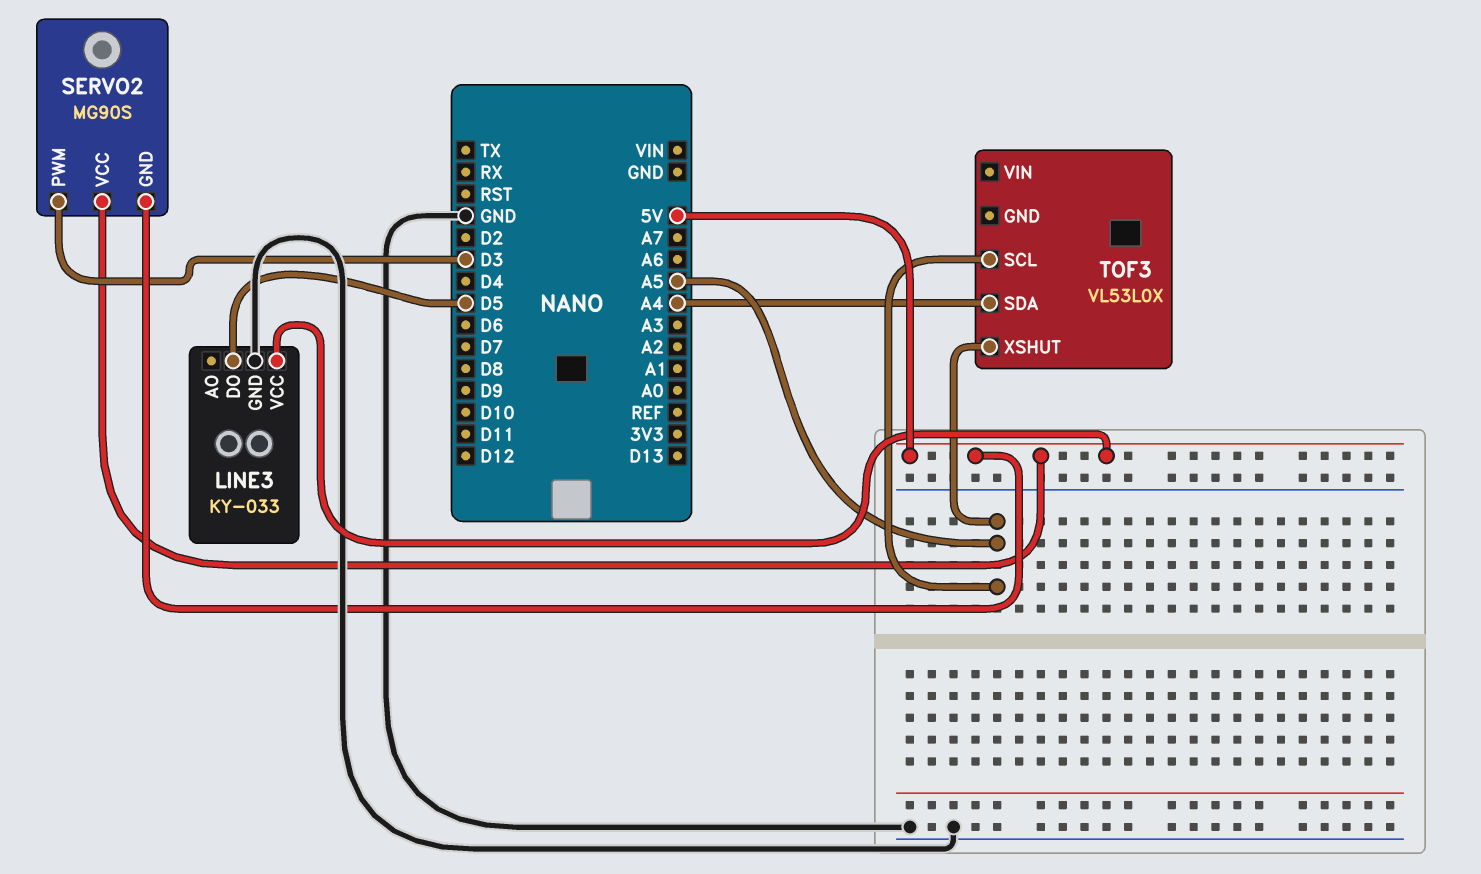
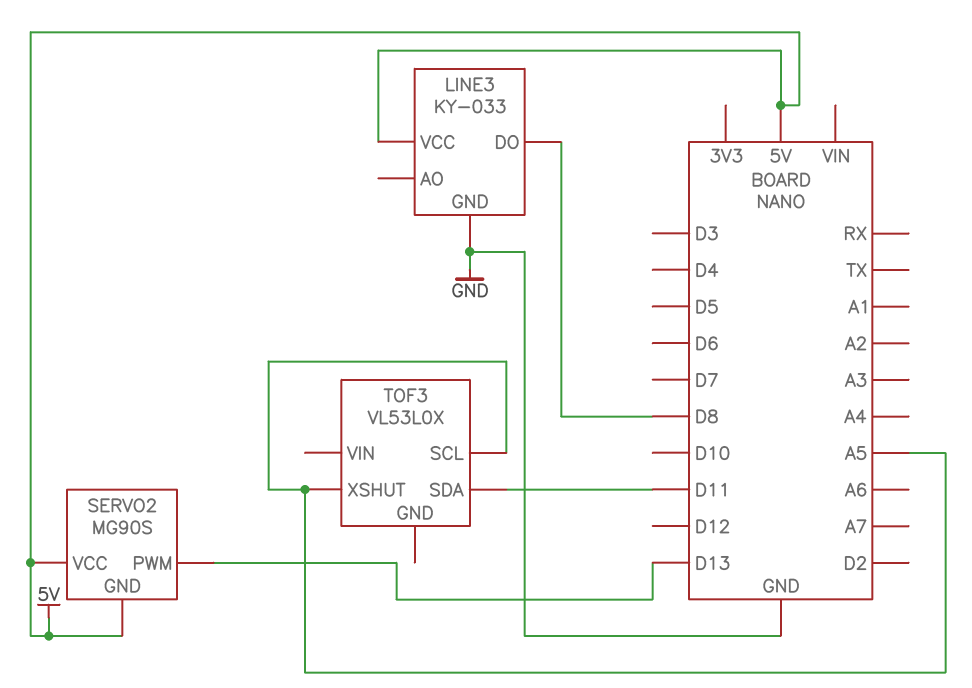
LINE3 pin DO: D5 -> D8
SERVO2 pin PWM: D3 -> D13
TOF3 pin SDA: A4 -> D11

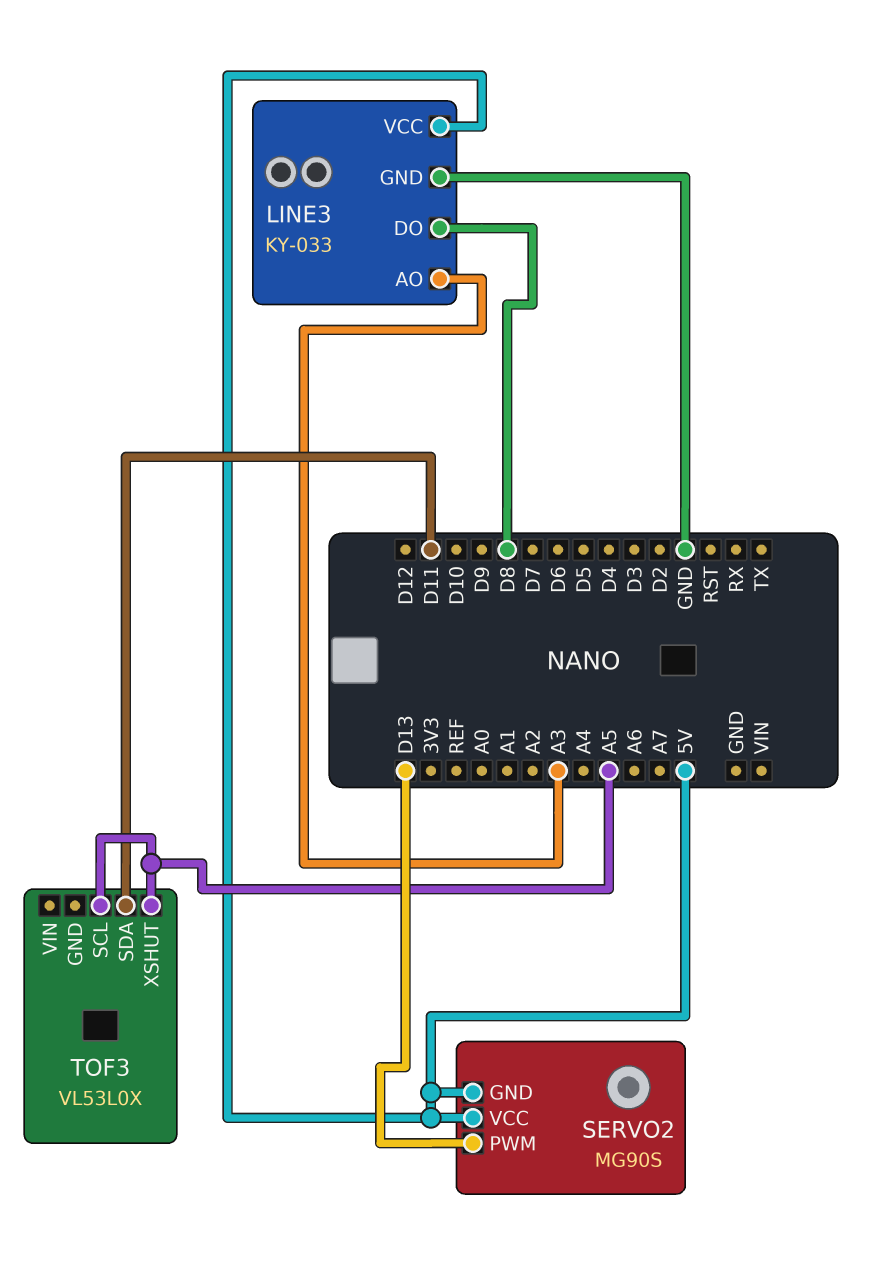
LINE3 pin AO: none -> A3

